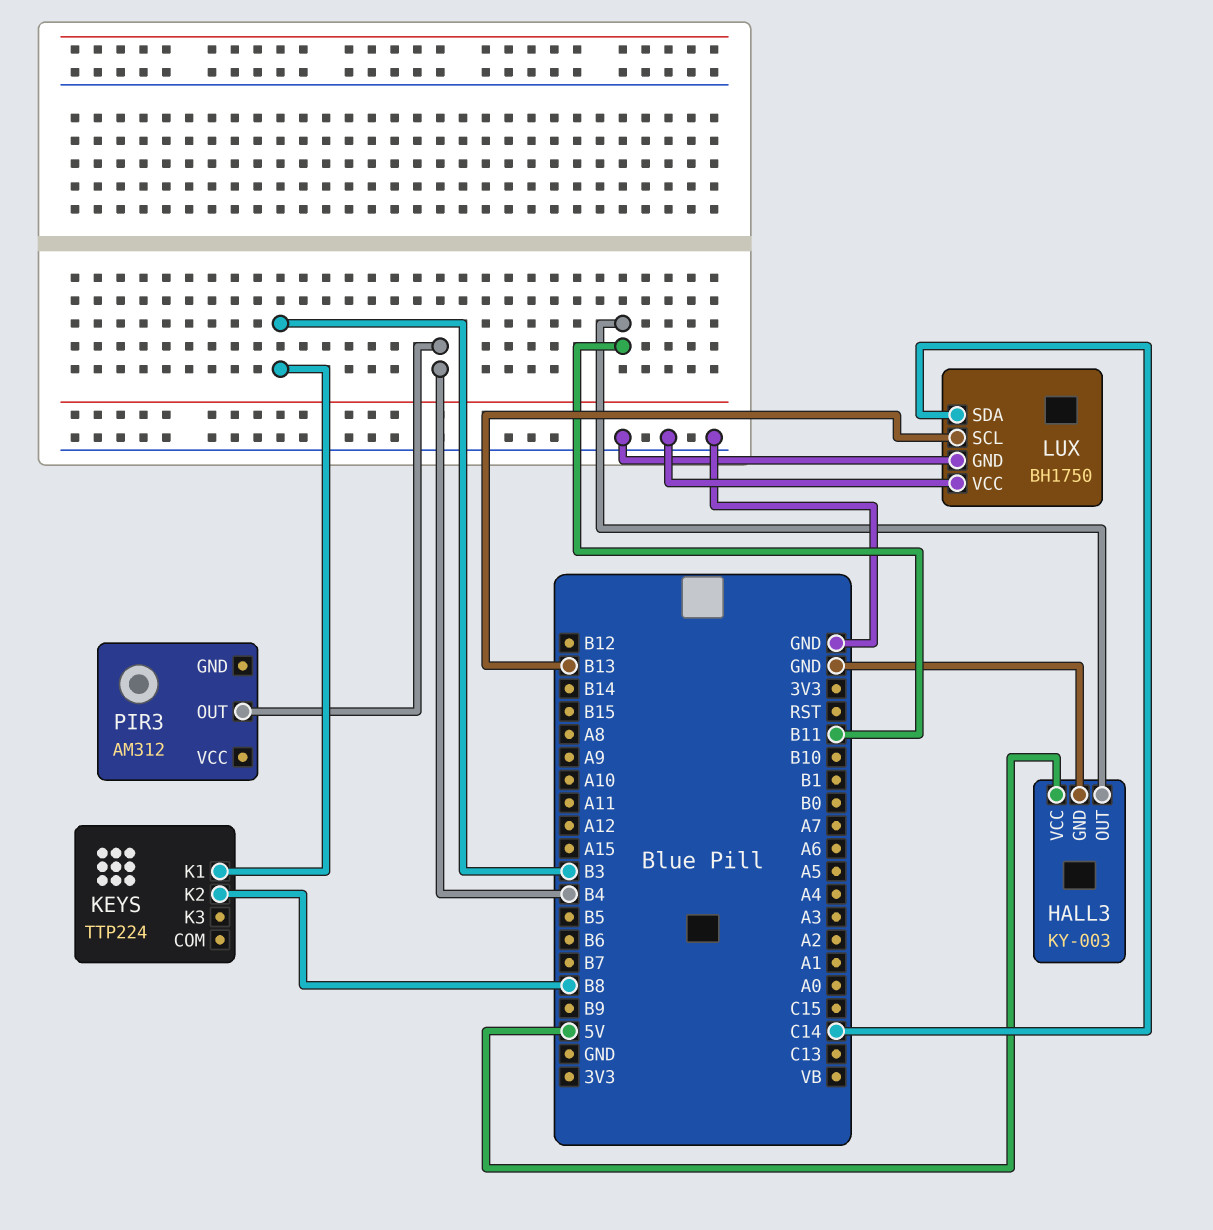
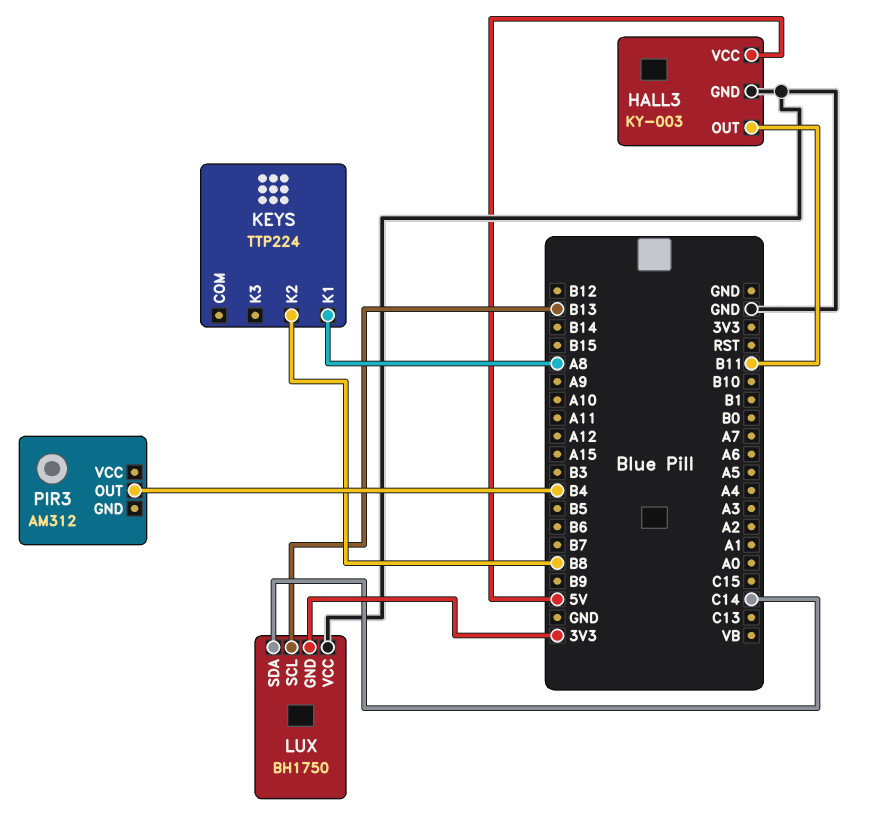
KEYS pin K1: B3 -> A8
LUX pin GND: GND -> 3V3

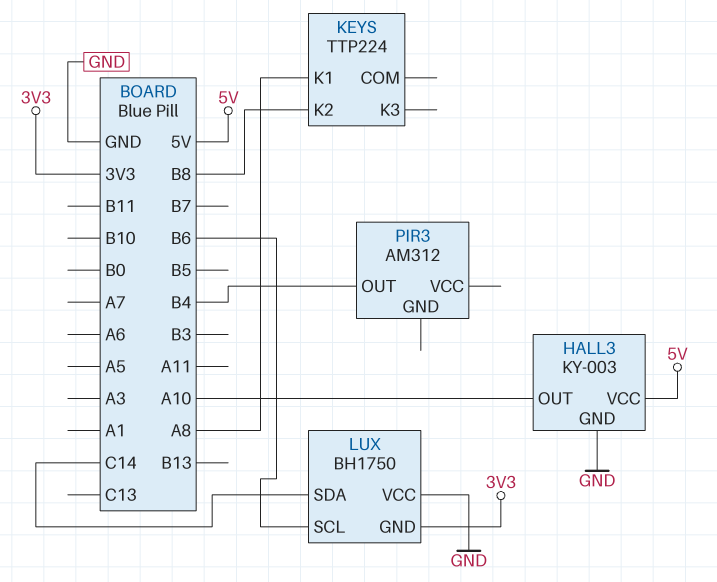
HALL3 pin OUT: B11 -> A10
LUX pin SCL: B13 -> B6

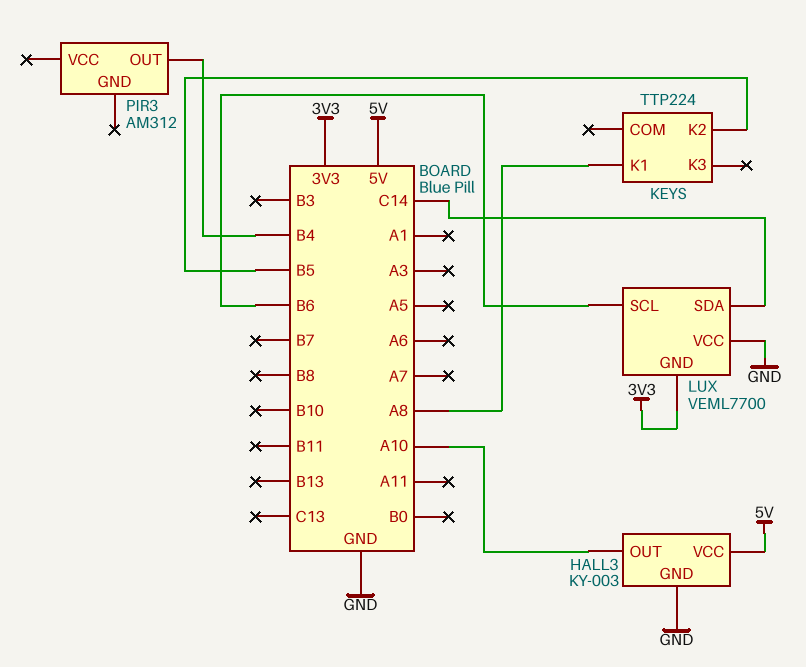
KEYS pin K2: B8 -> B5
LUX: BH1750 -> VEML7700

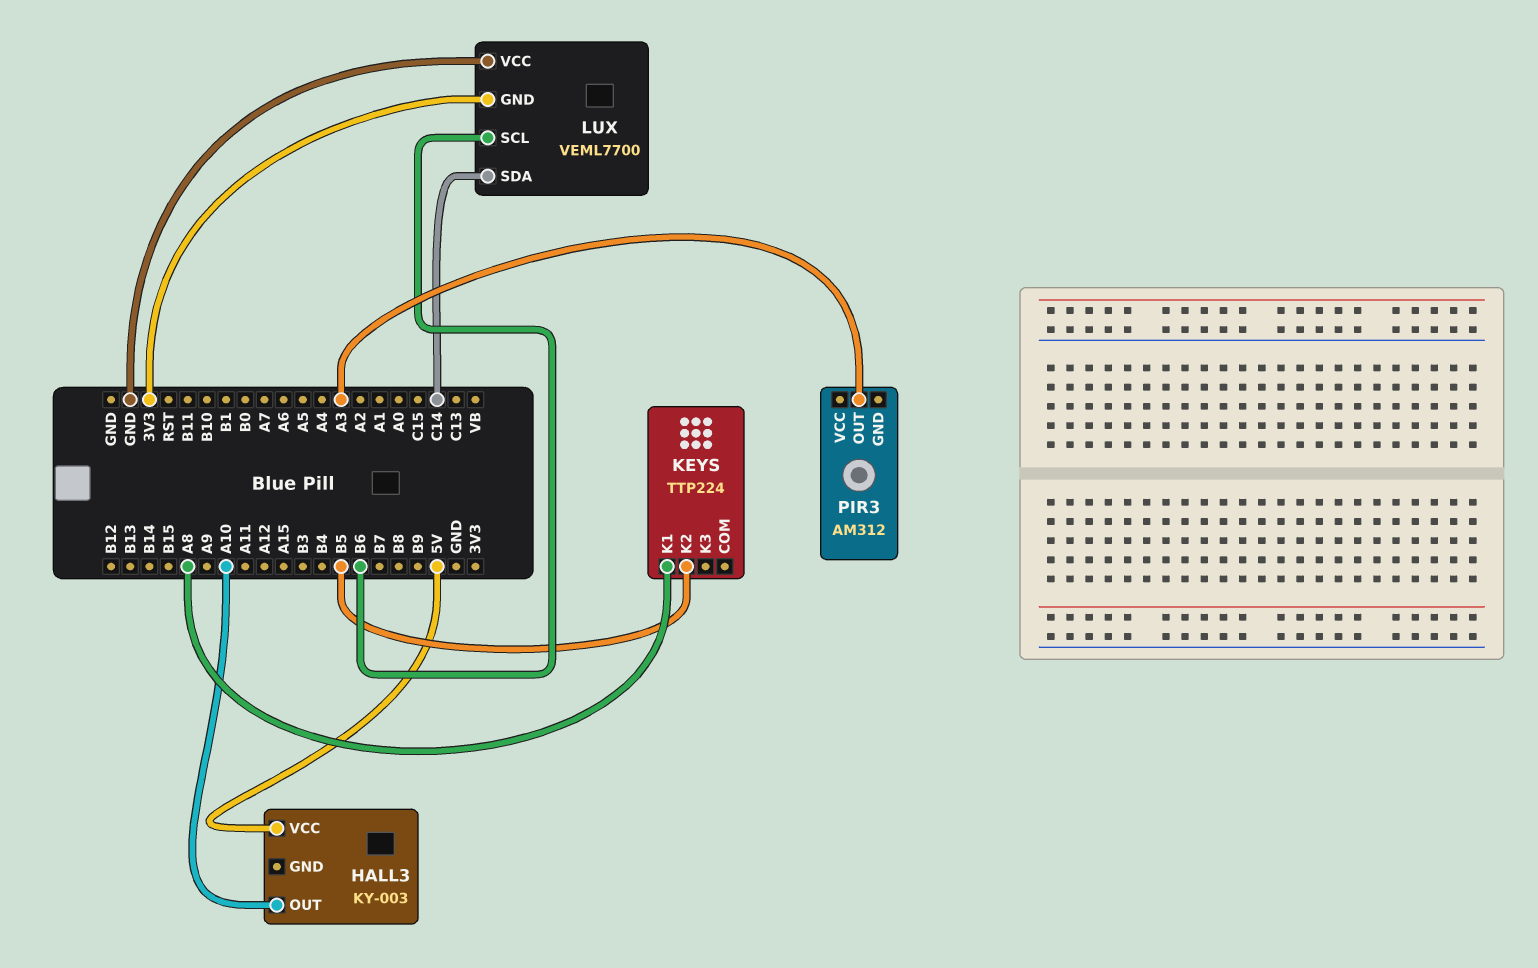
HALL3 pin GND: GND -> none
PIR3 pin OUT: B4 -> A3

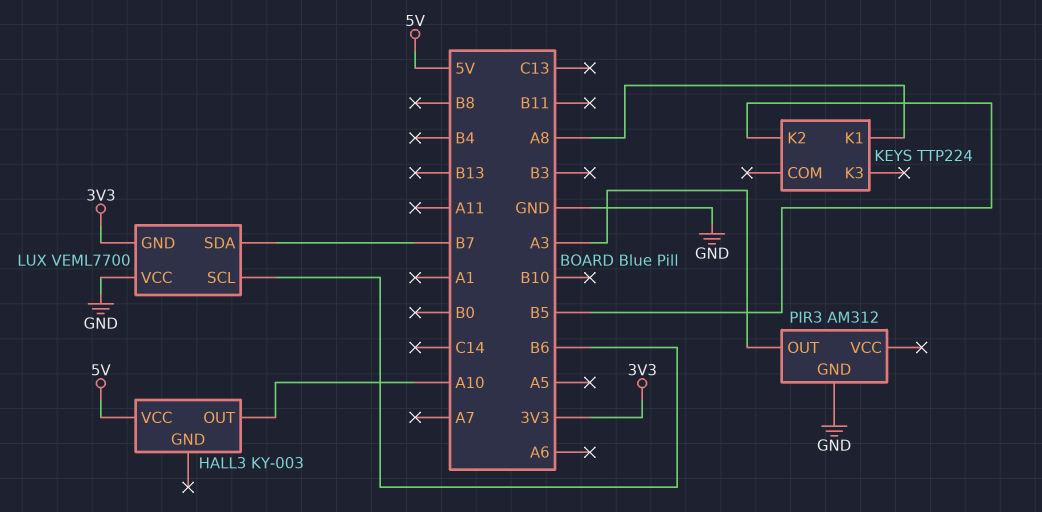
LUX pin SDA: C14 -> B7
PIR3 pin GND: none -> GND

